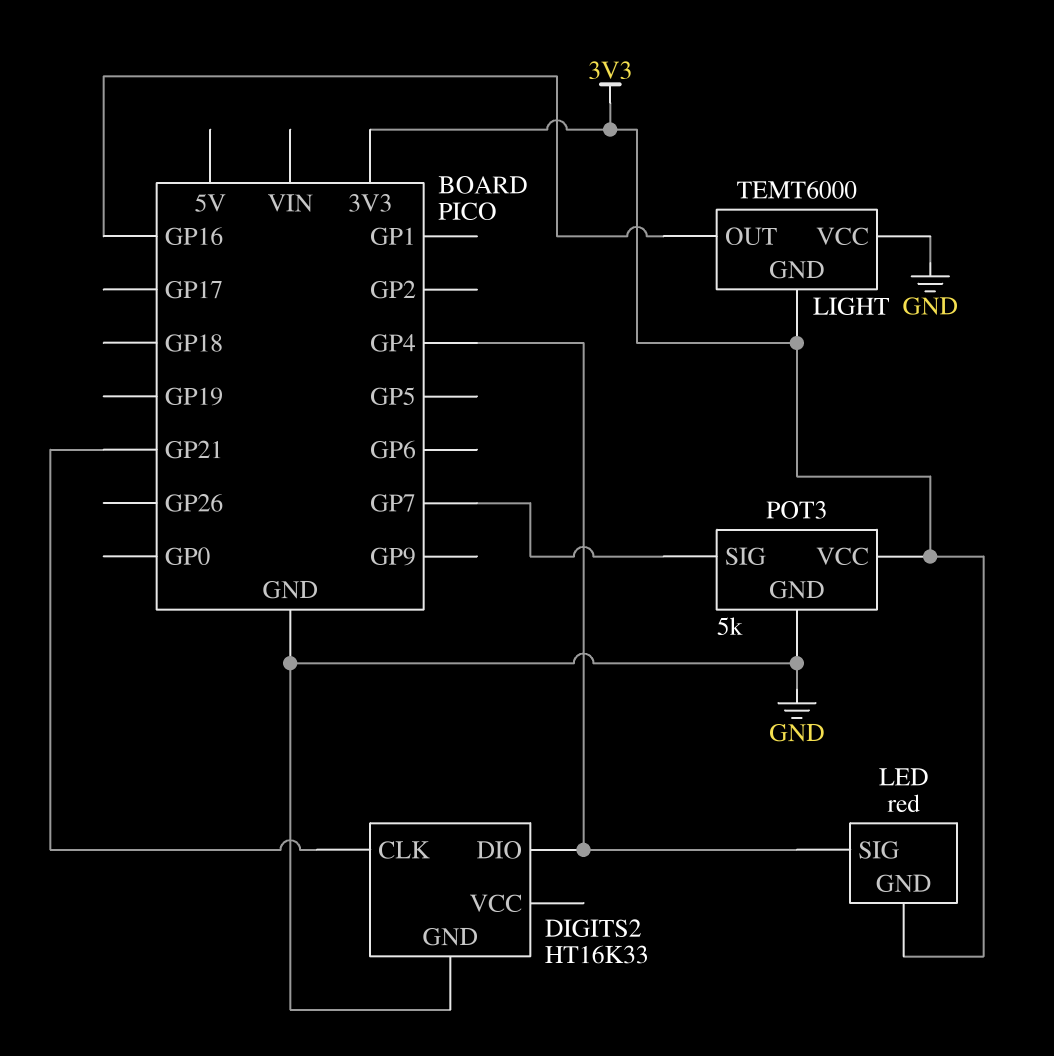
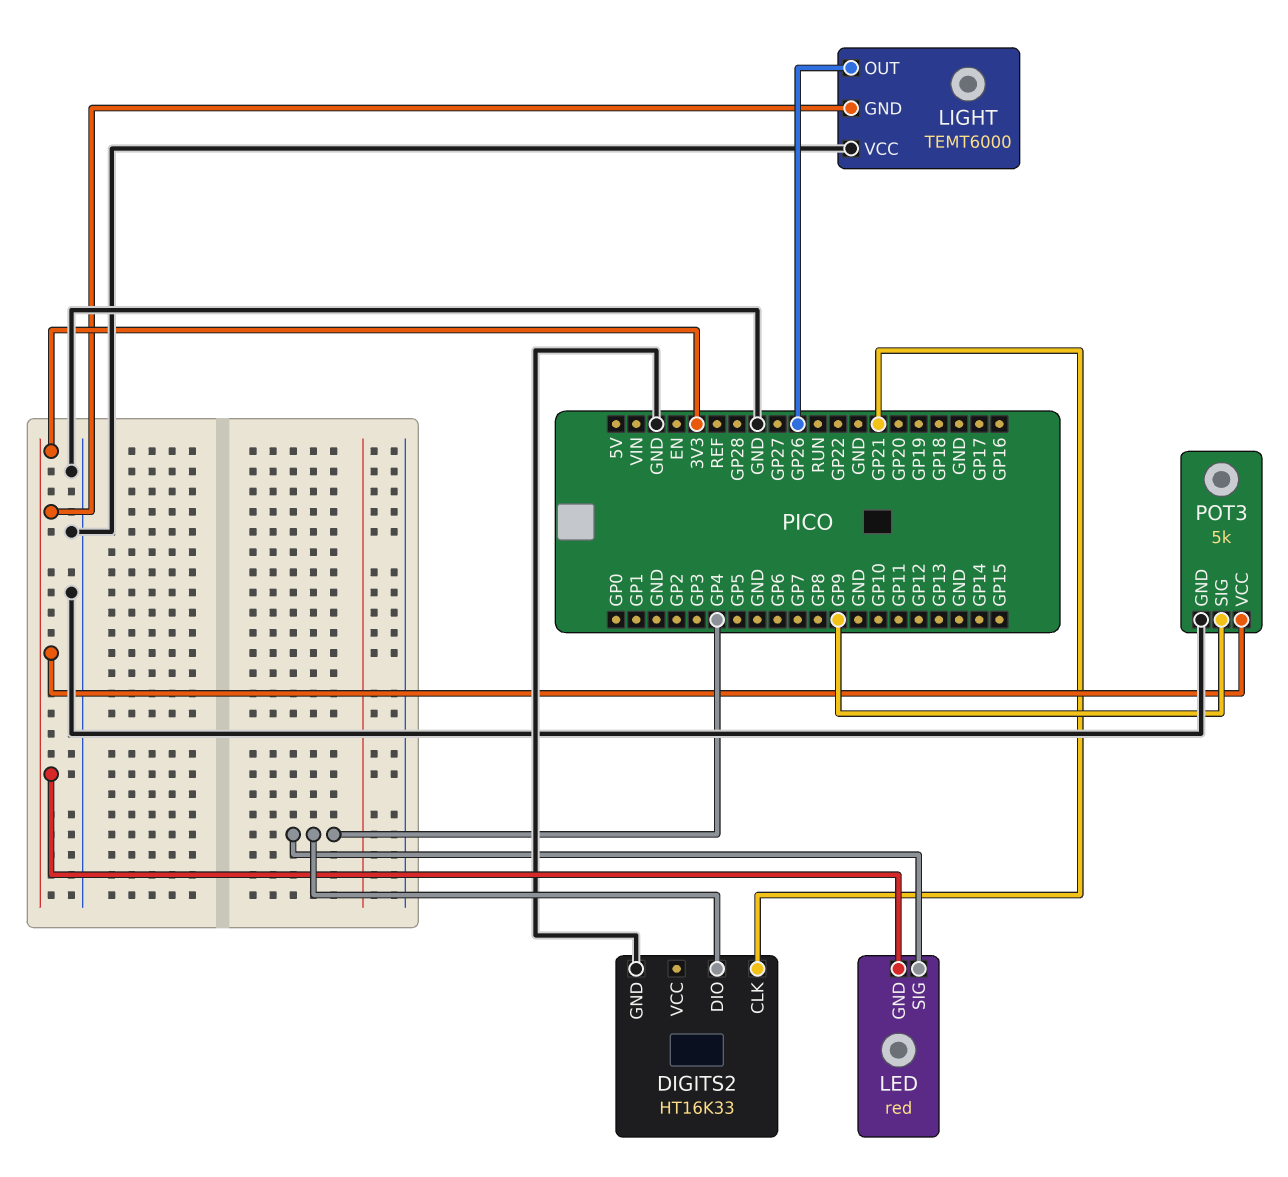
LIGHT pin OUT: GP16 -> GP26
POT3 pin SIG: GP7 -> GP9

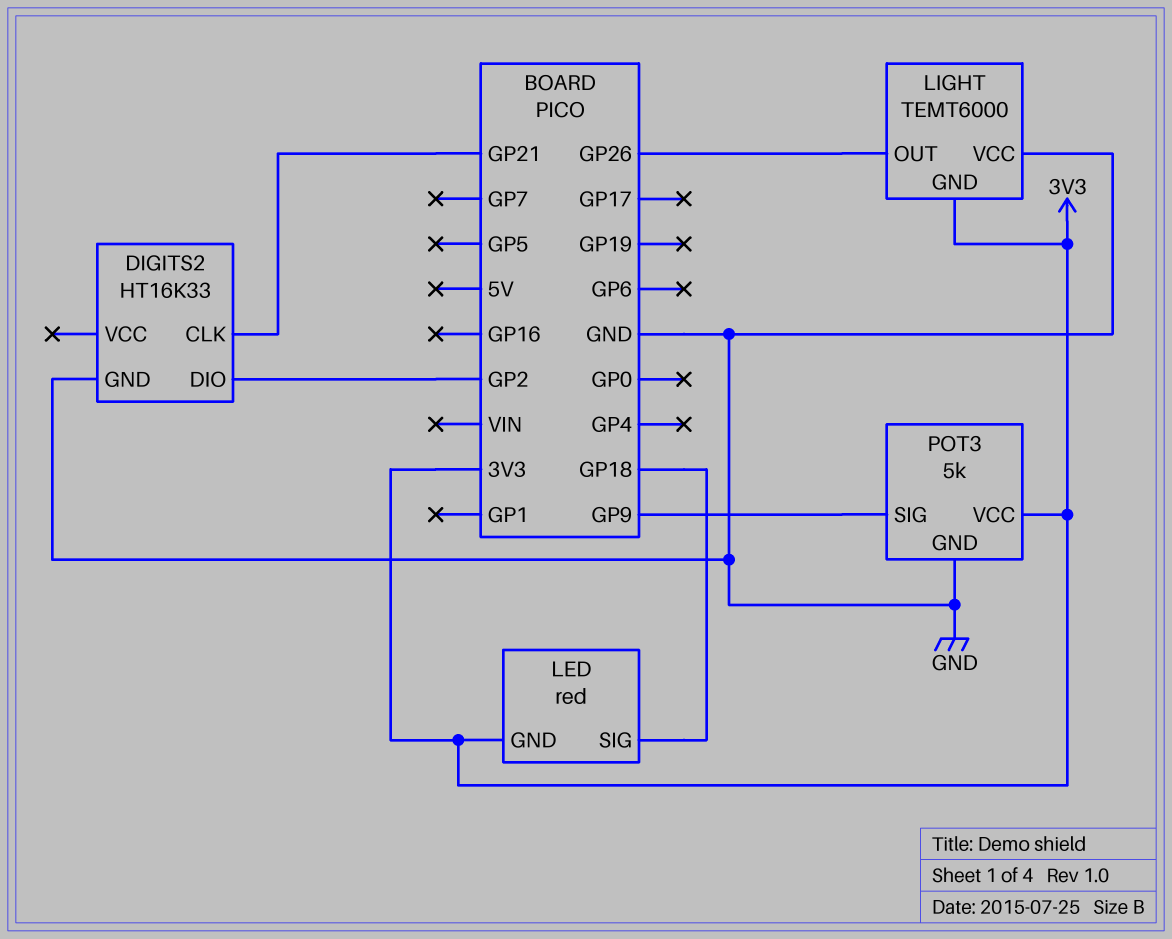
DIGITS2 pin DIO: GP4 -> GP2
LED pin SIG: GP4 -> GP18

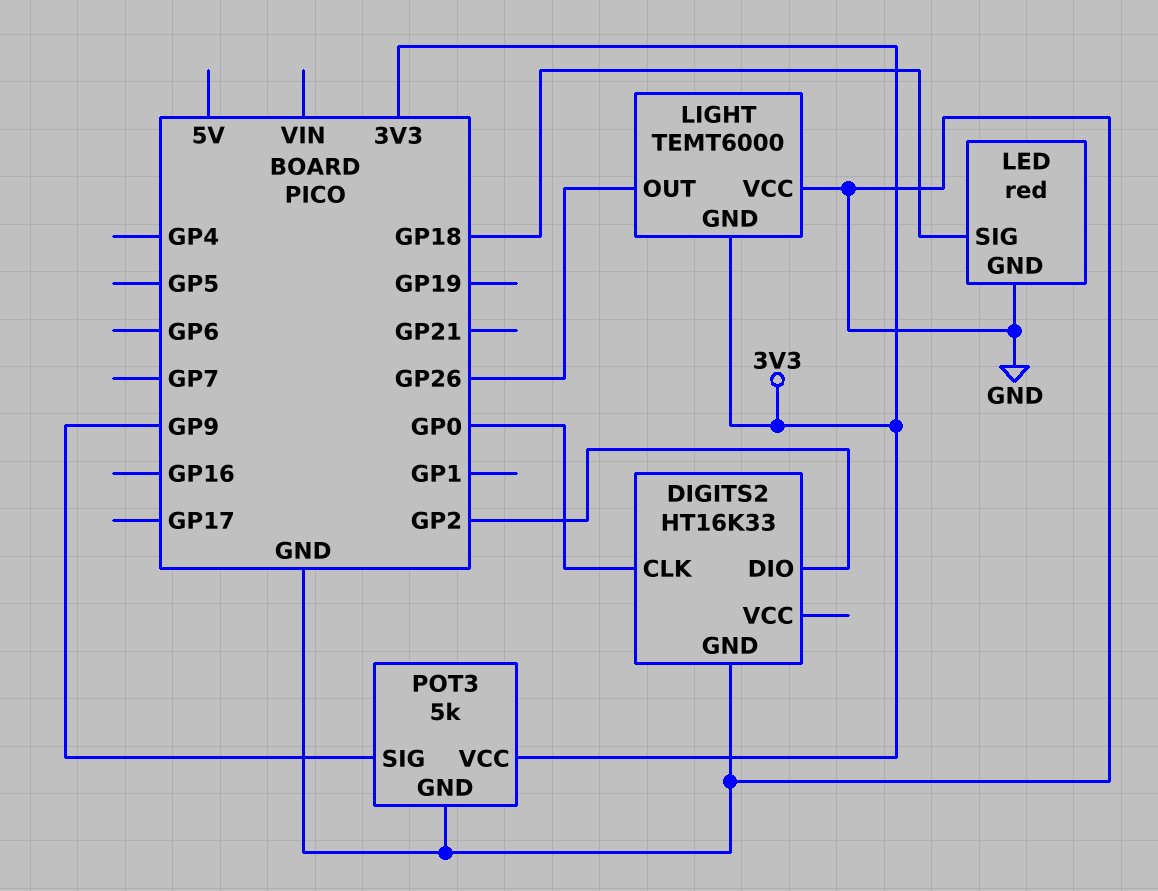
DIGITS2 pin CLK: GP21 -> GP0
LED pin GND: 3V3 -> GND

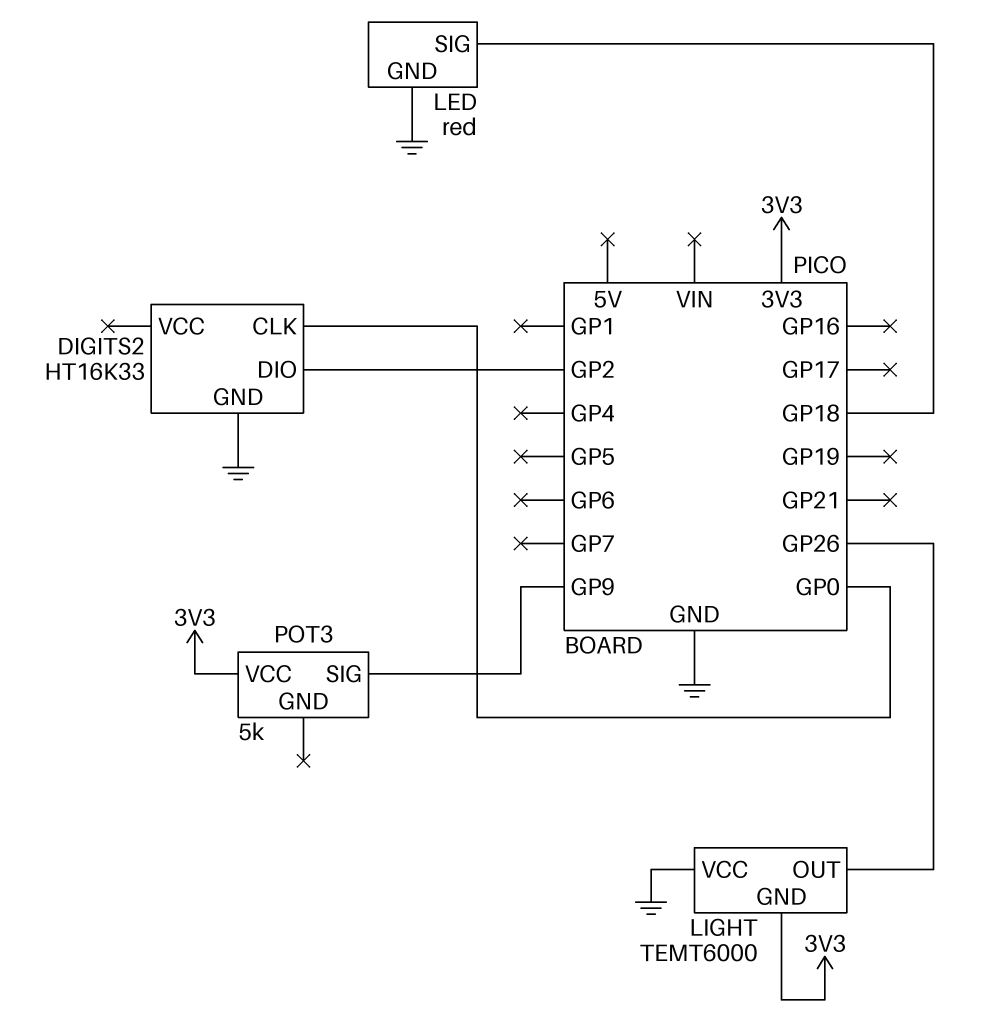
POT3 pin GND: GND -> none

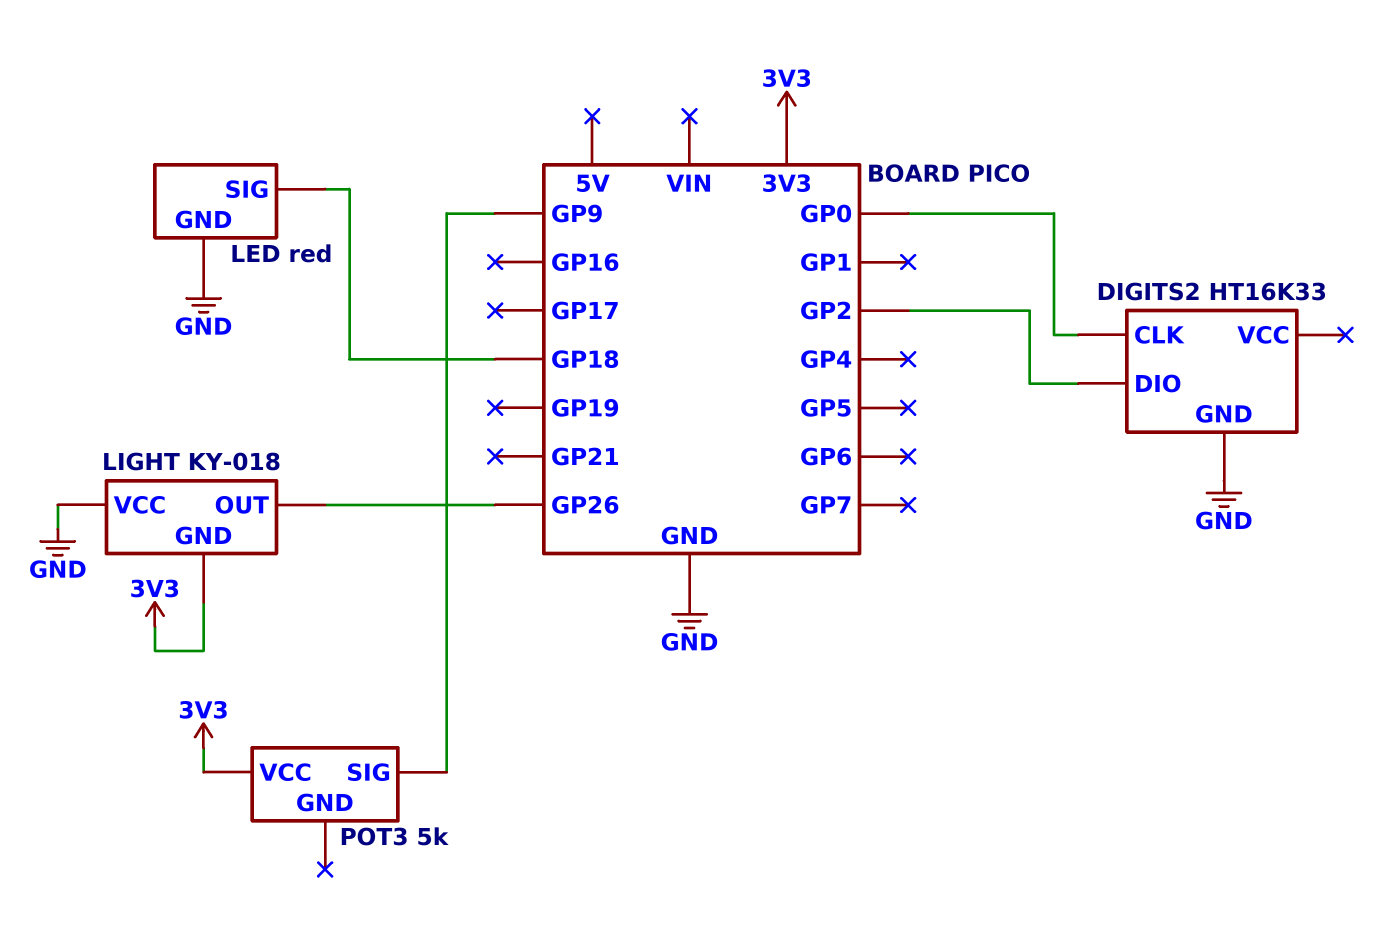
LIGHT: TEMT6000 -> KY-018

